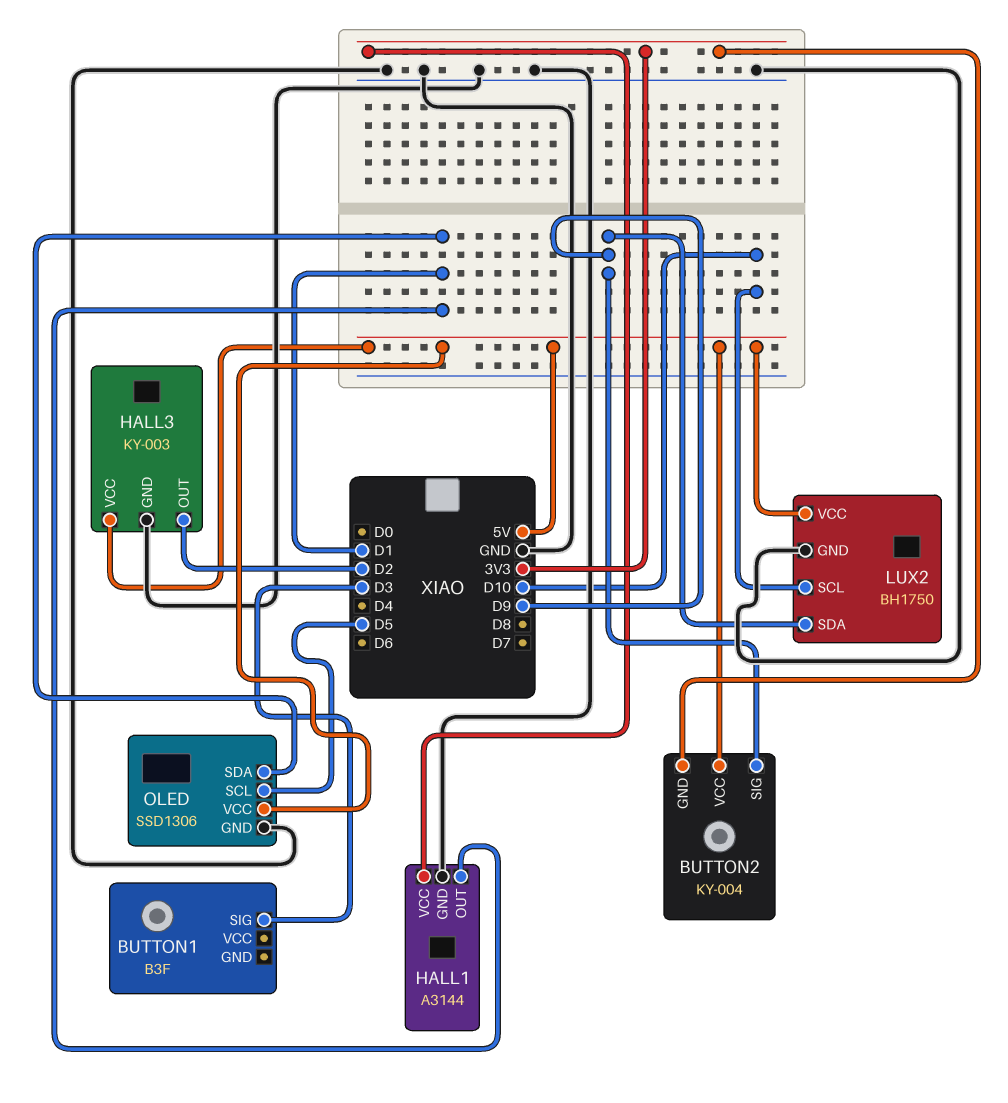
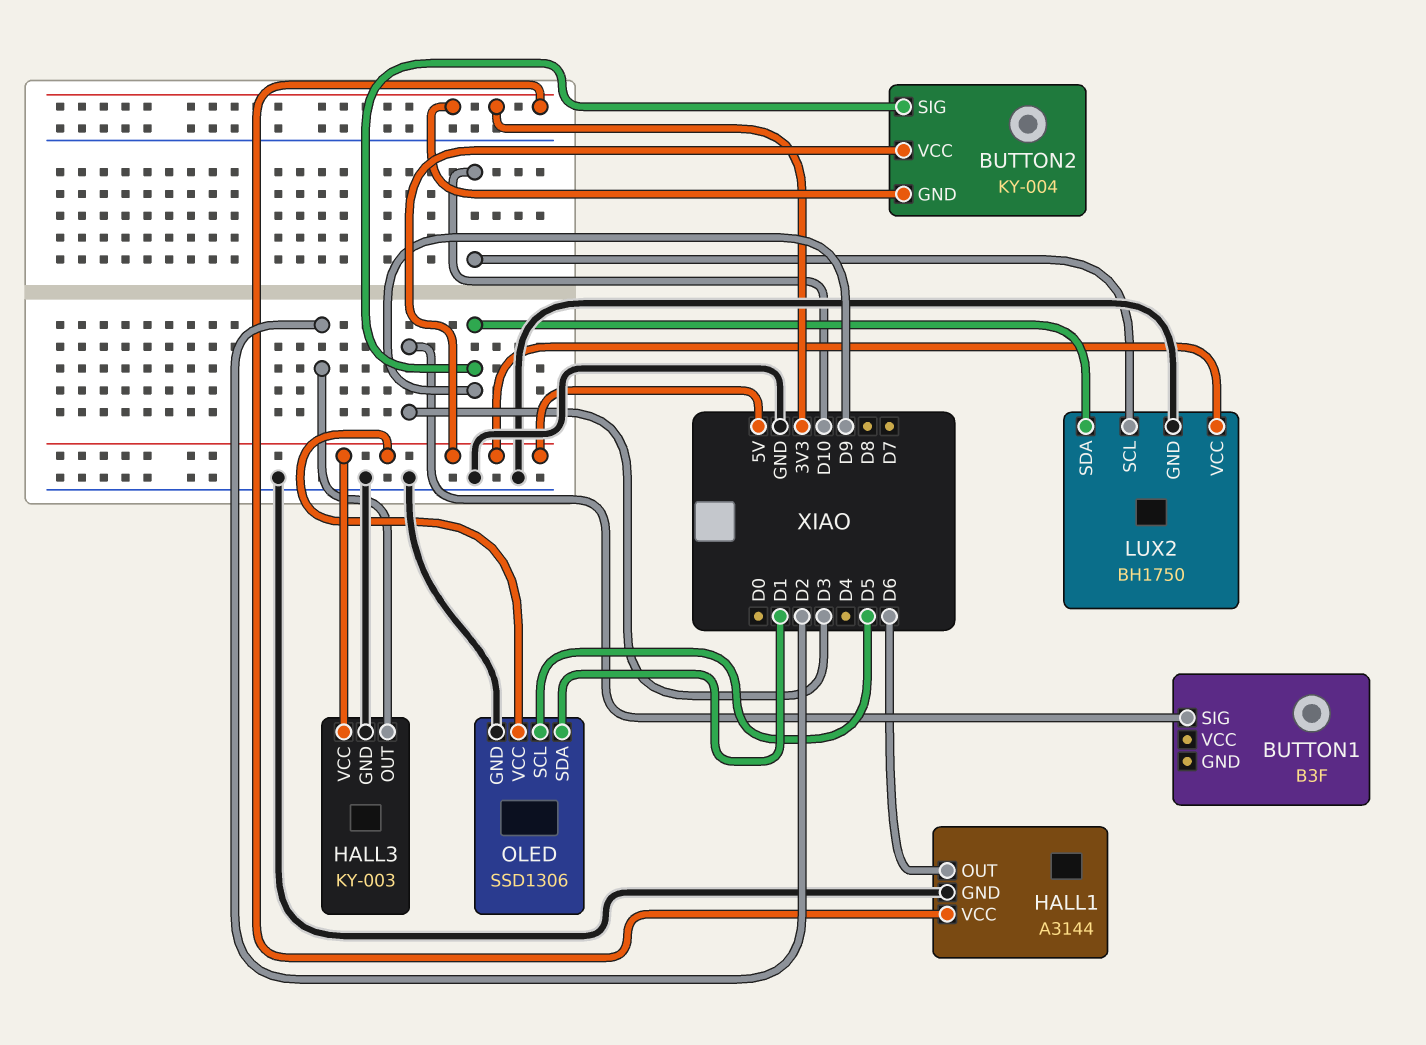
HALL1 pin OUT: D1 -> D6

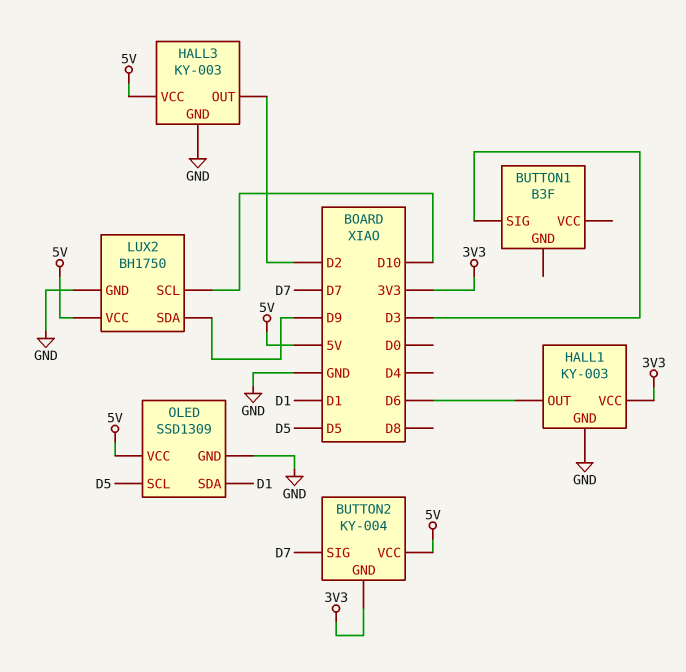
BUTTON2 pin SIG: D9 -> D7
HALL1: A3144 -> KY-003
OLED: SSD1306 -> SSD1309

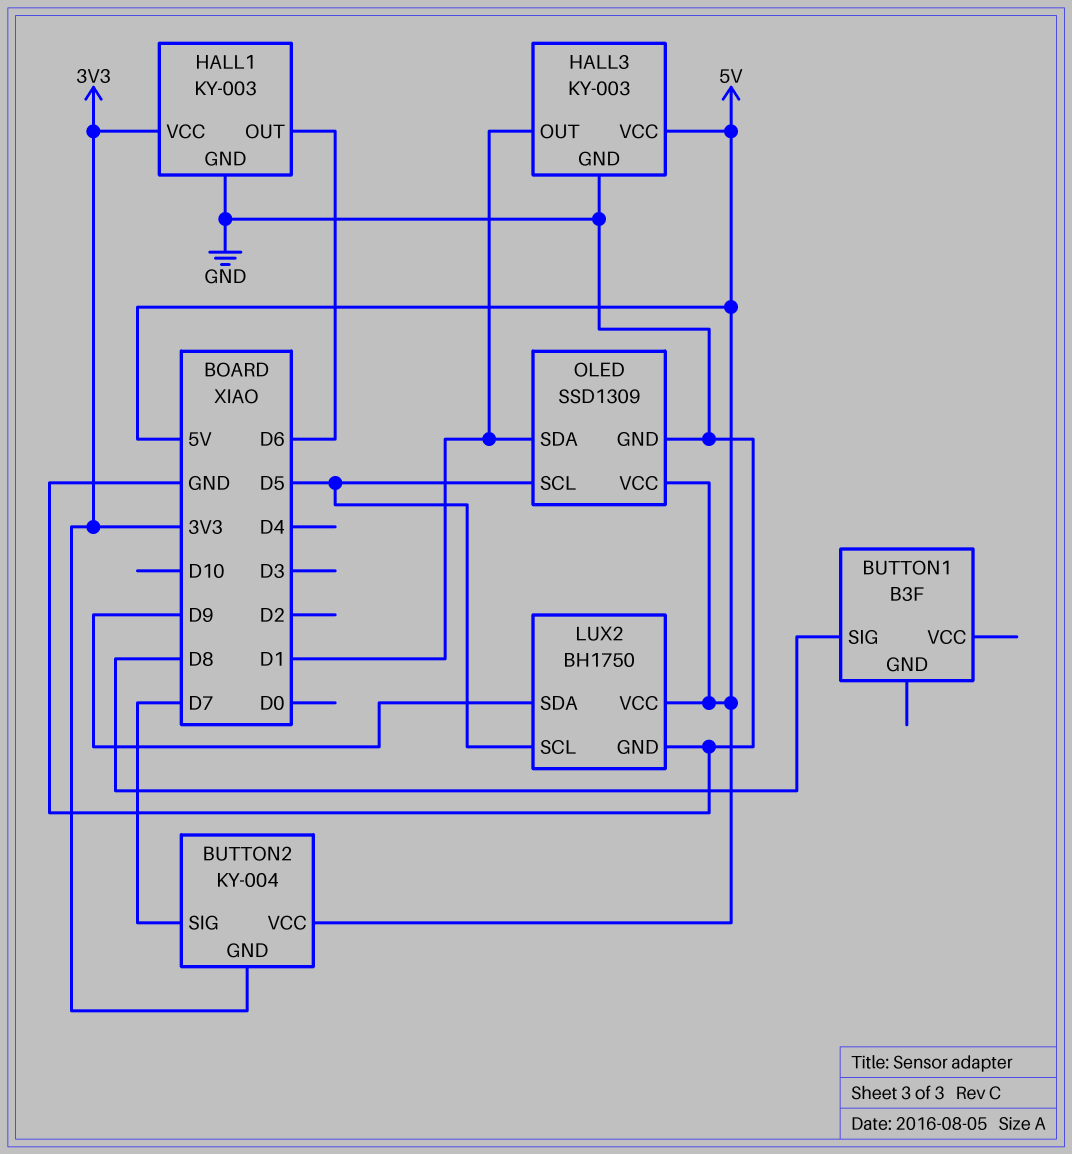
BUTTON1 pin SIG: D3 -> D8
HALL3 pin OUT: D2 -> D1
LUX2 pin SCL: D10 -> D5

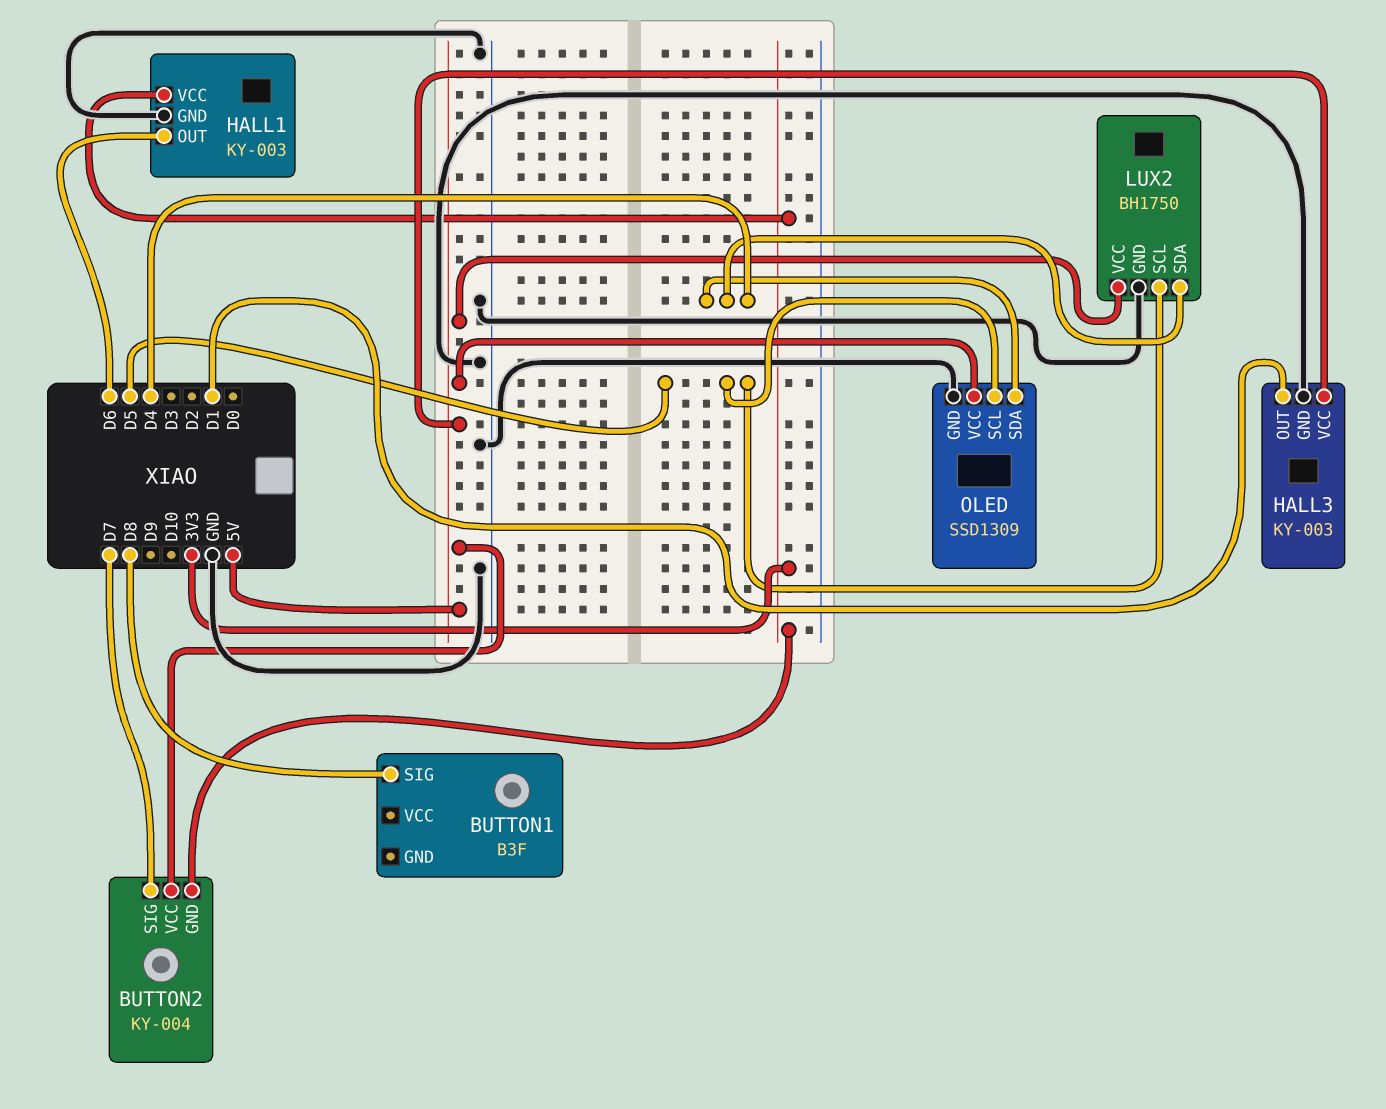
LUX2 pin SDA: D9 -> D4
OLED pin SDA: D1 -> D4

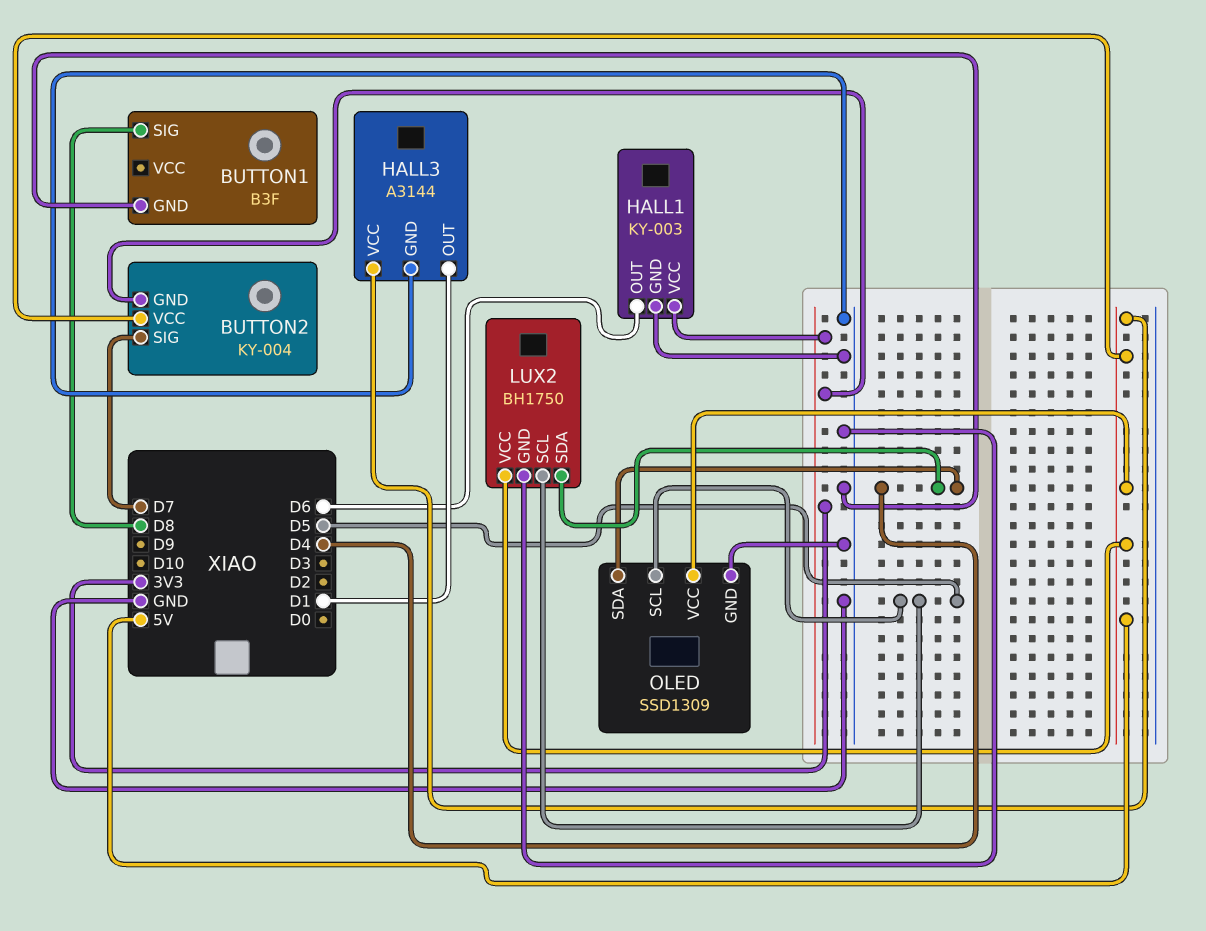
BUTTON1 pin GND: none -> GND
HALL3: KY-003 -> A3144

